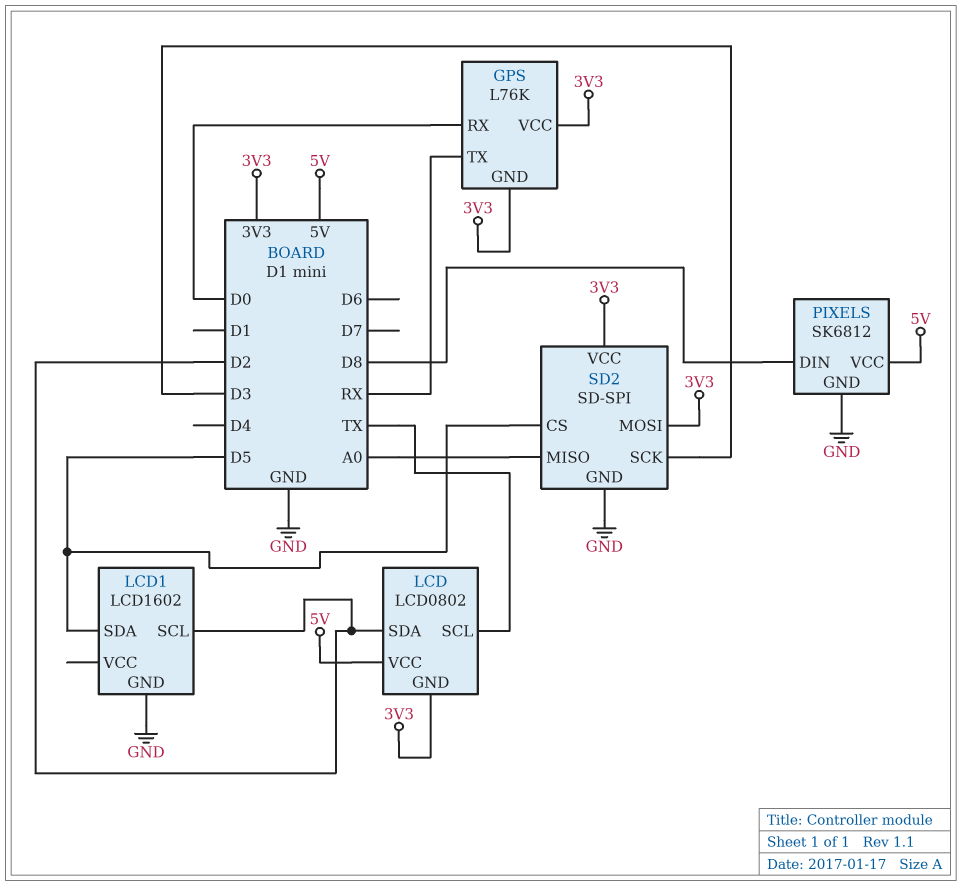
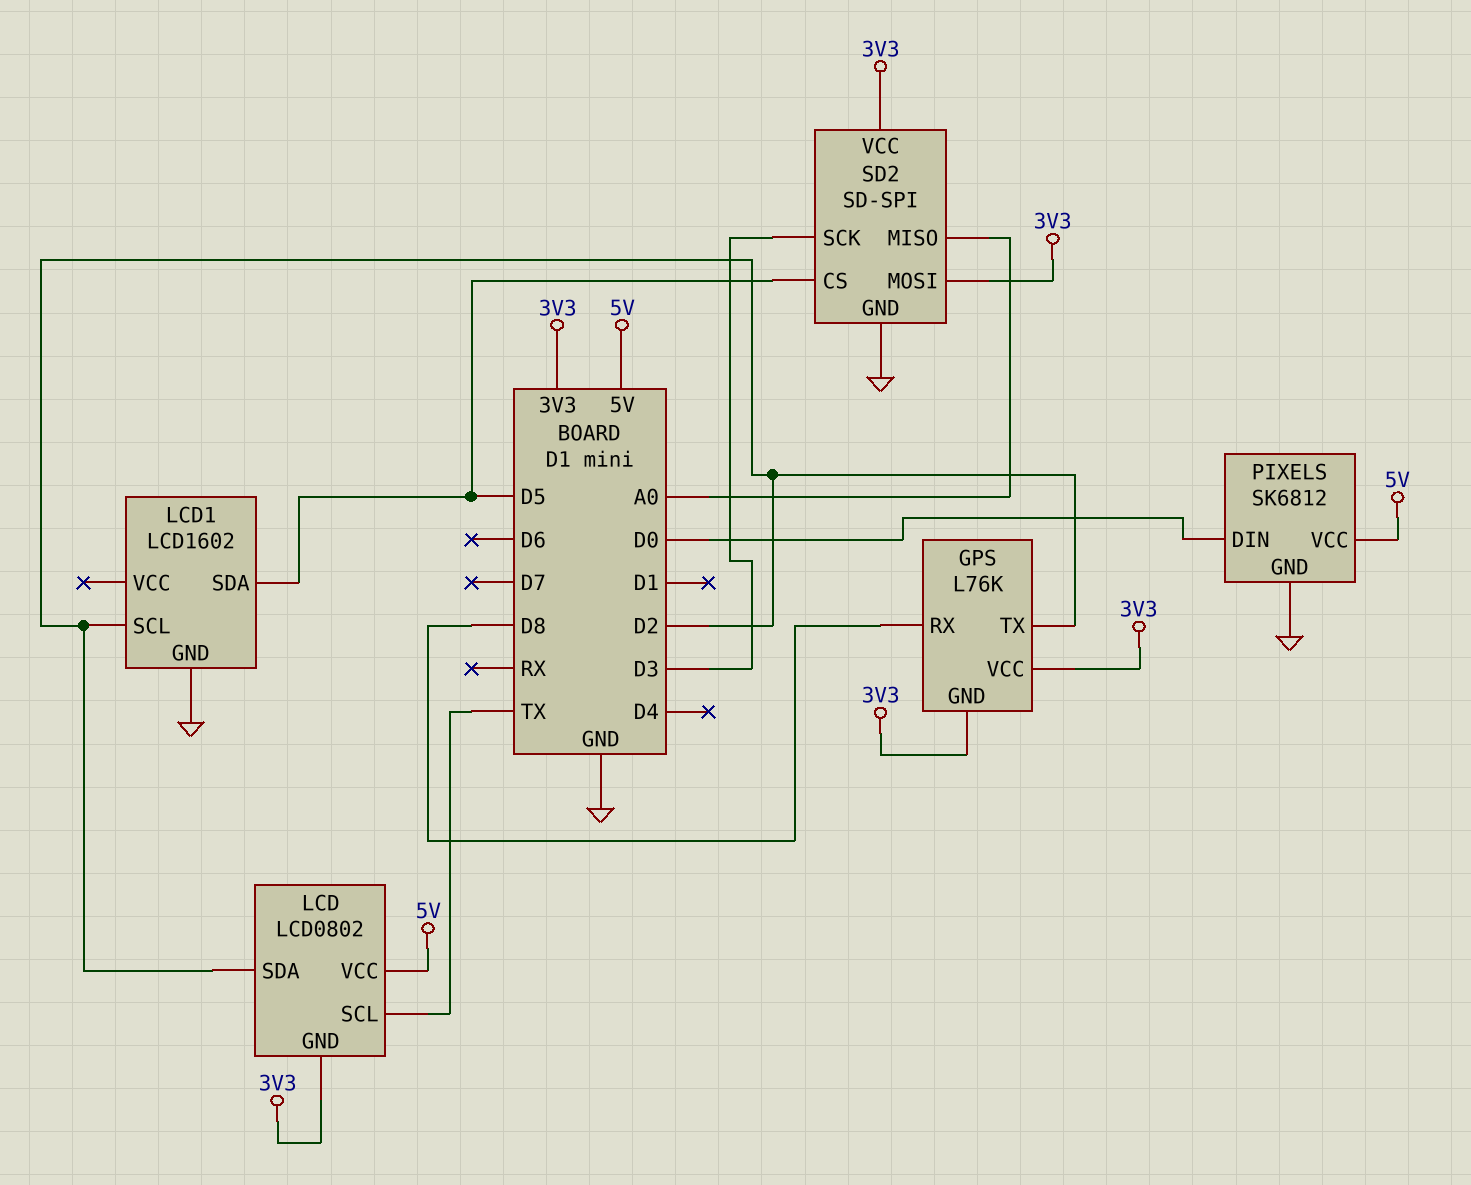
GPS pin RX: D0 -> D8
GPS pin TX: RX -> D2
PIXELS pin DIN: D8 -> D0

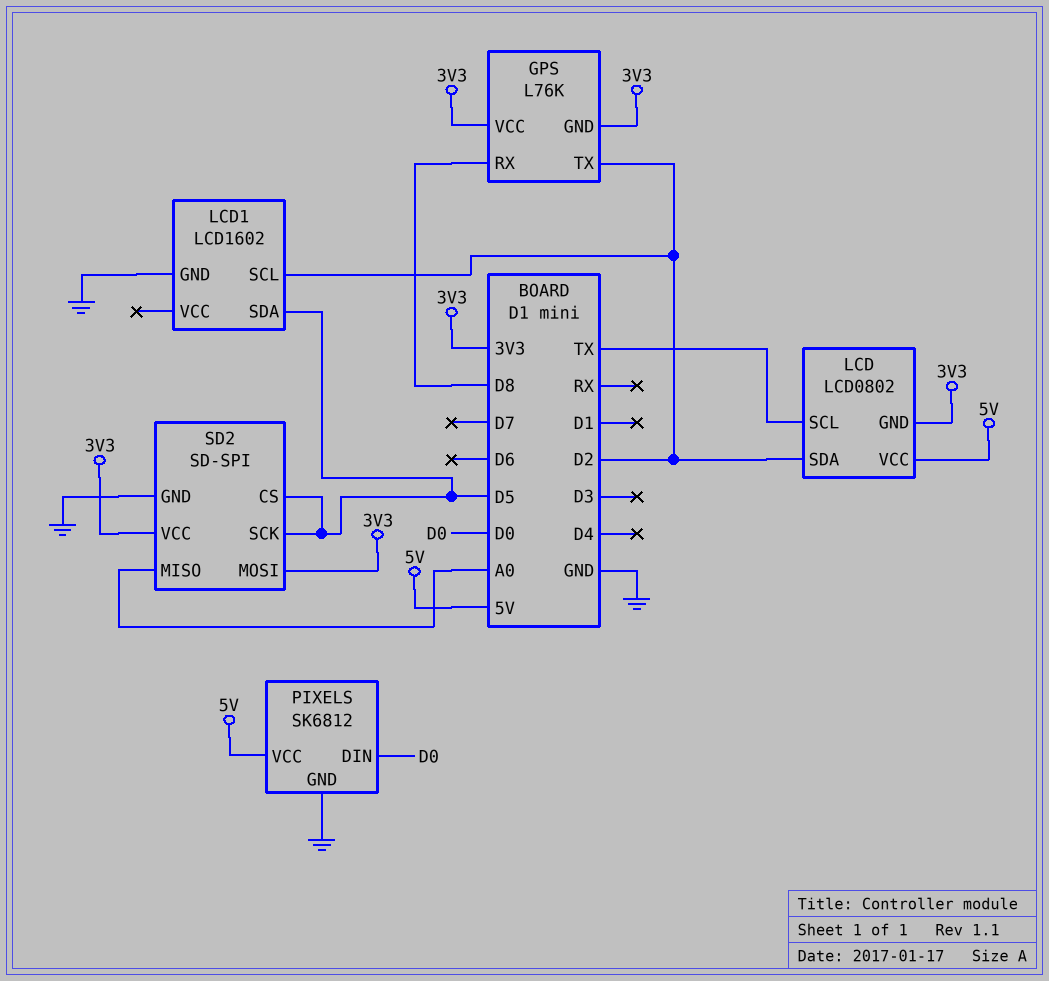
SD2 pin SCK: D3 -> D5

